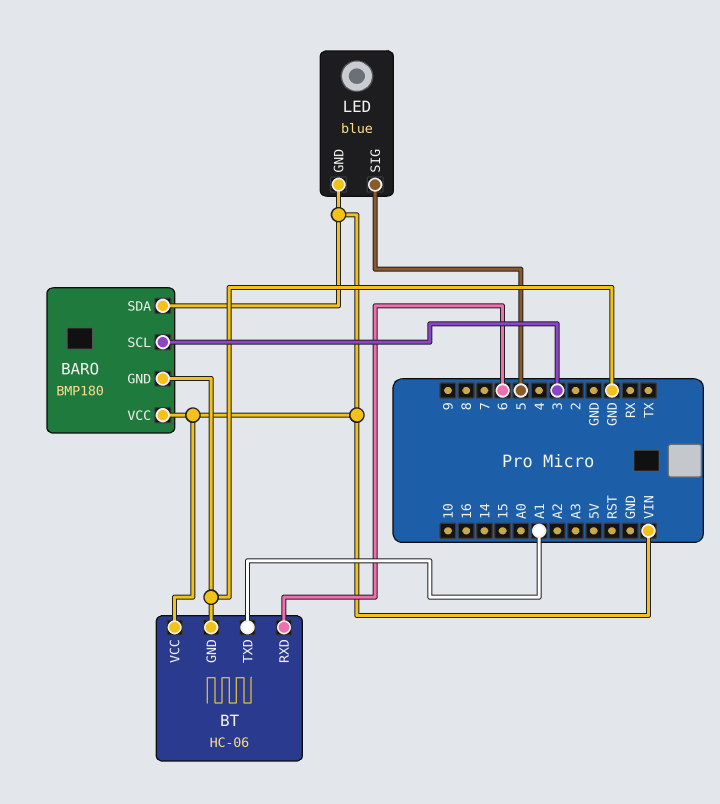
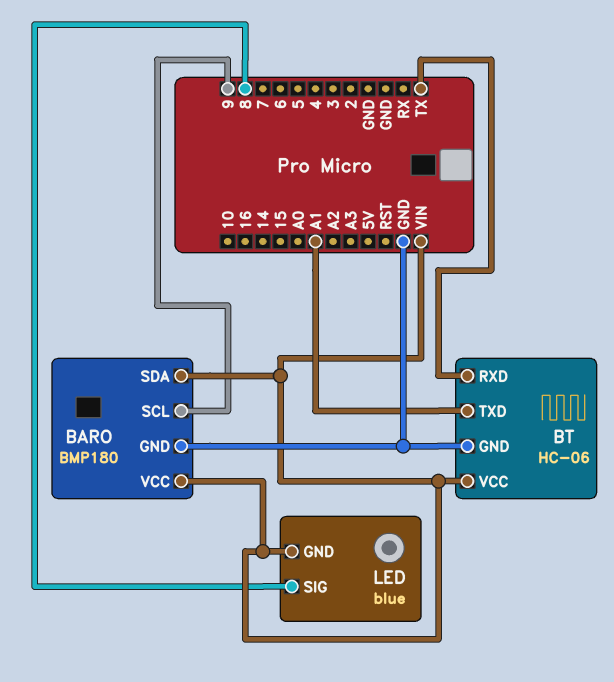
BARO pin SCL: 3 -> 9
BT pin RXD: 6 -> TX
LED pin SIG: 5 -> 8

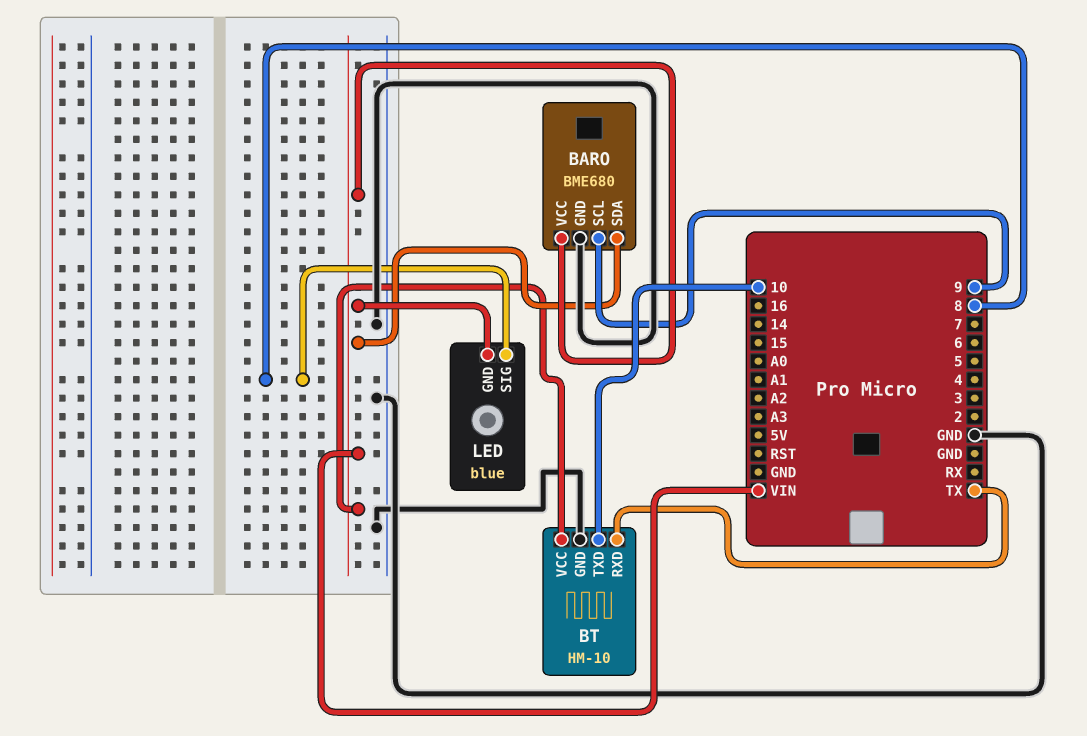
BARO: BMP180 -> BME680
BT: HC-06 -> HM-10
BT pin TXD: A1 -> 10

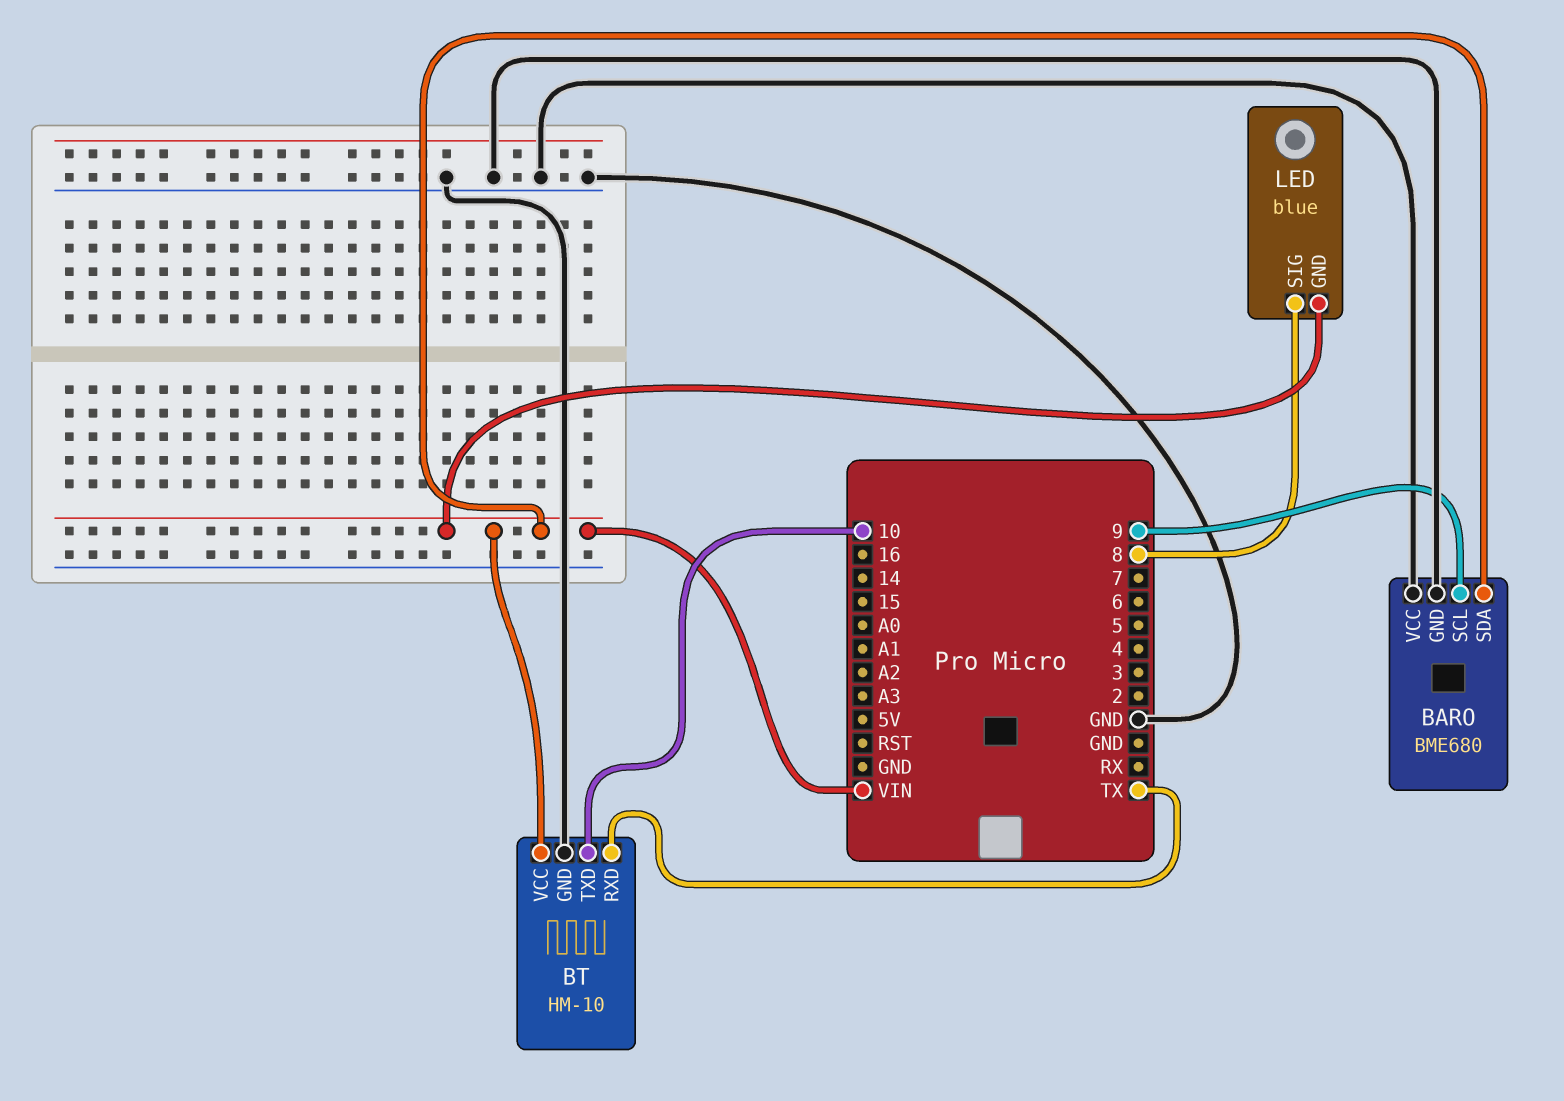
BARO pin VCC: VIN -> GND

